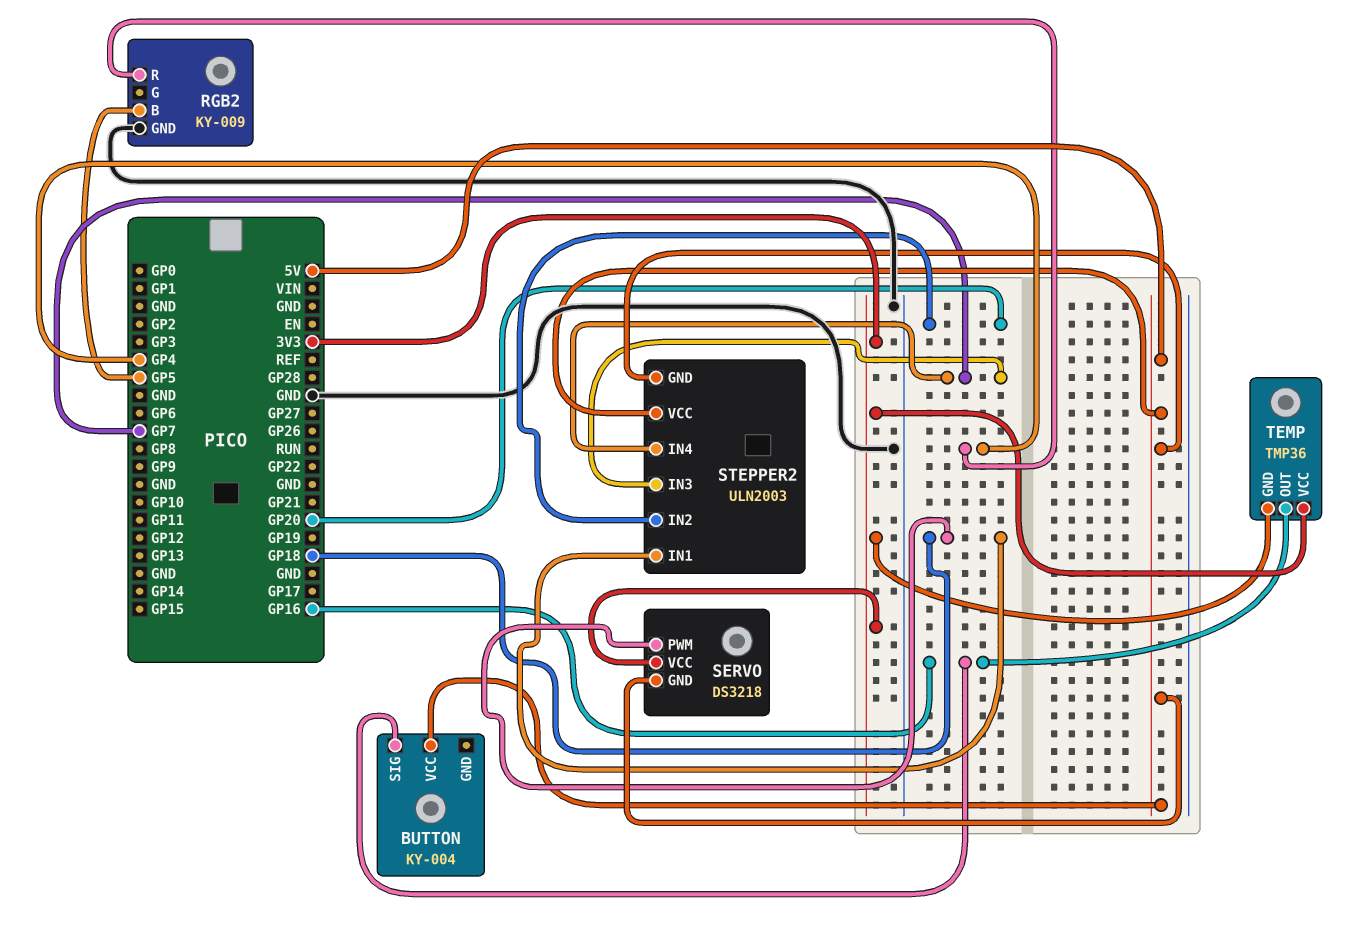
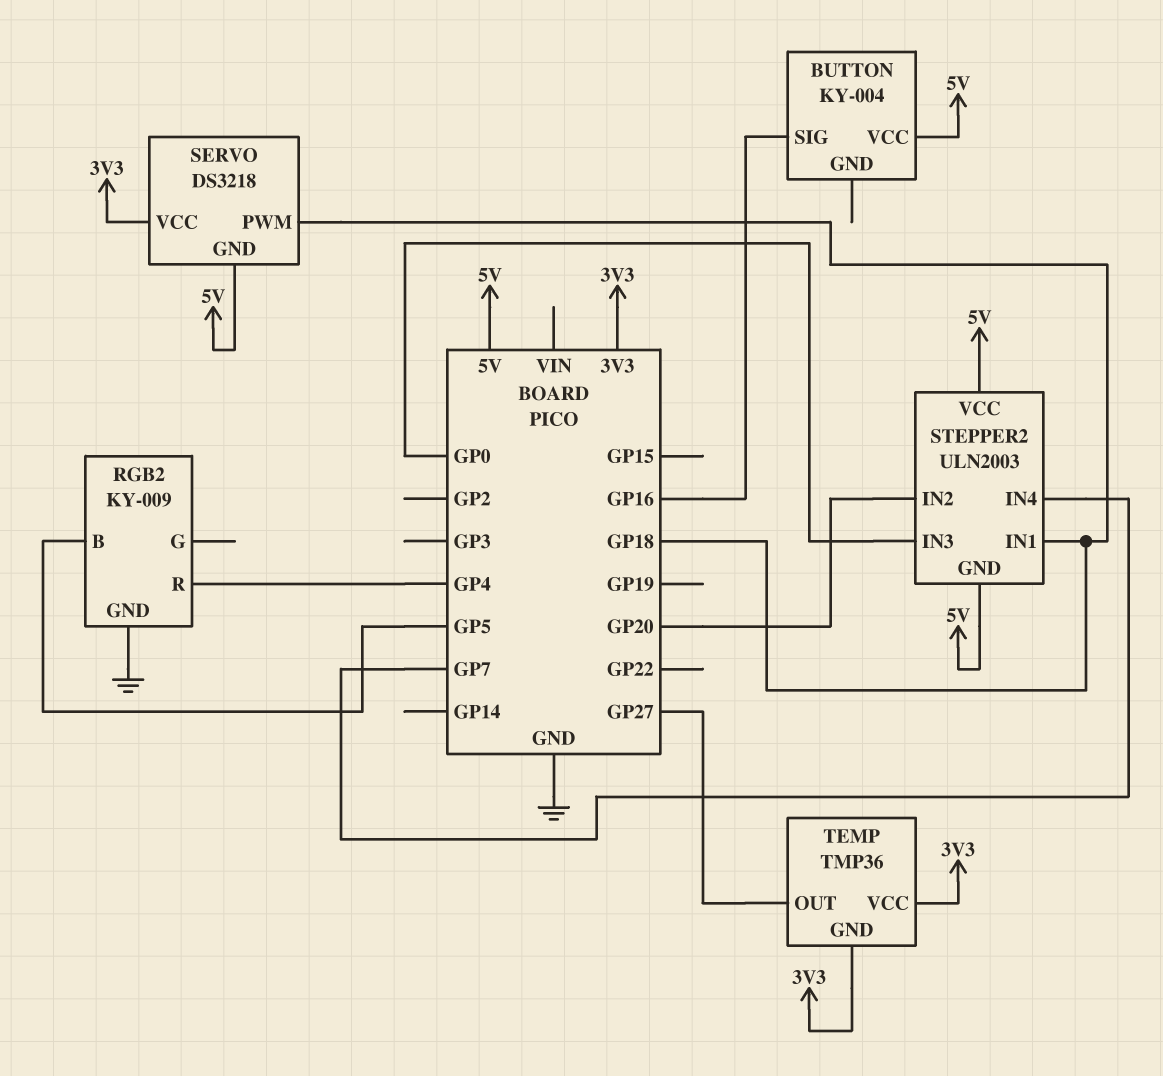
STEPPER2 pin IN3: GP7 -> GP0
TEMP pin OUT: GP16 -> GP27

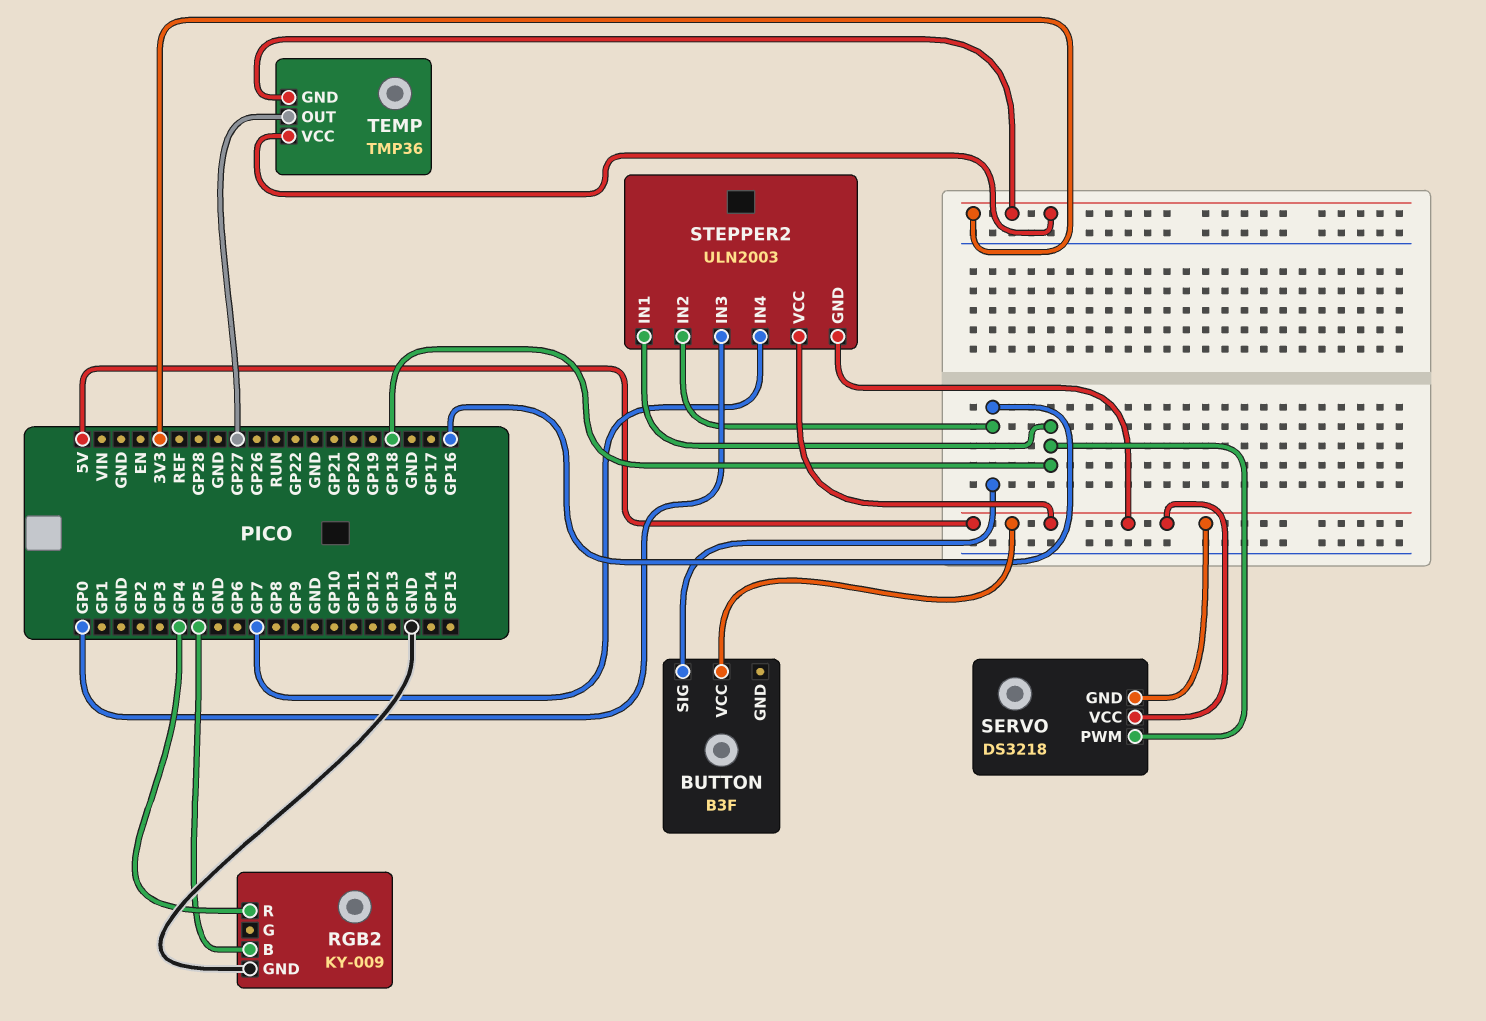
BUTTON: KY-004 -> B3F
SERVO pin VCC: 3V3 -> 5V
STEPPER2 pin IN2: GP20 -> GP16

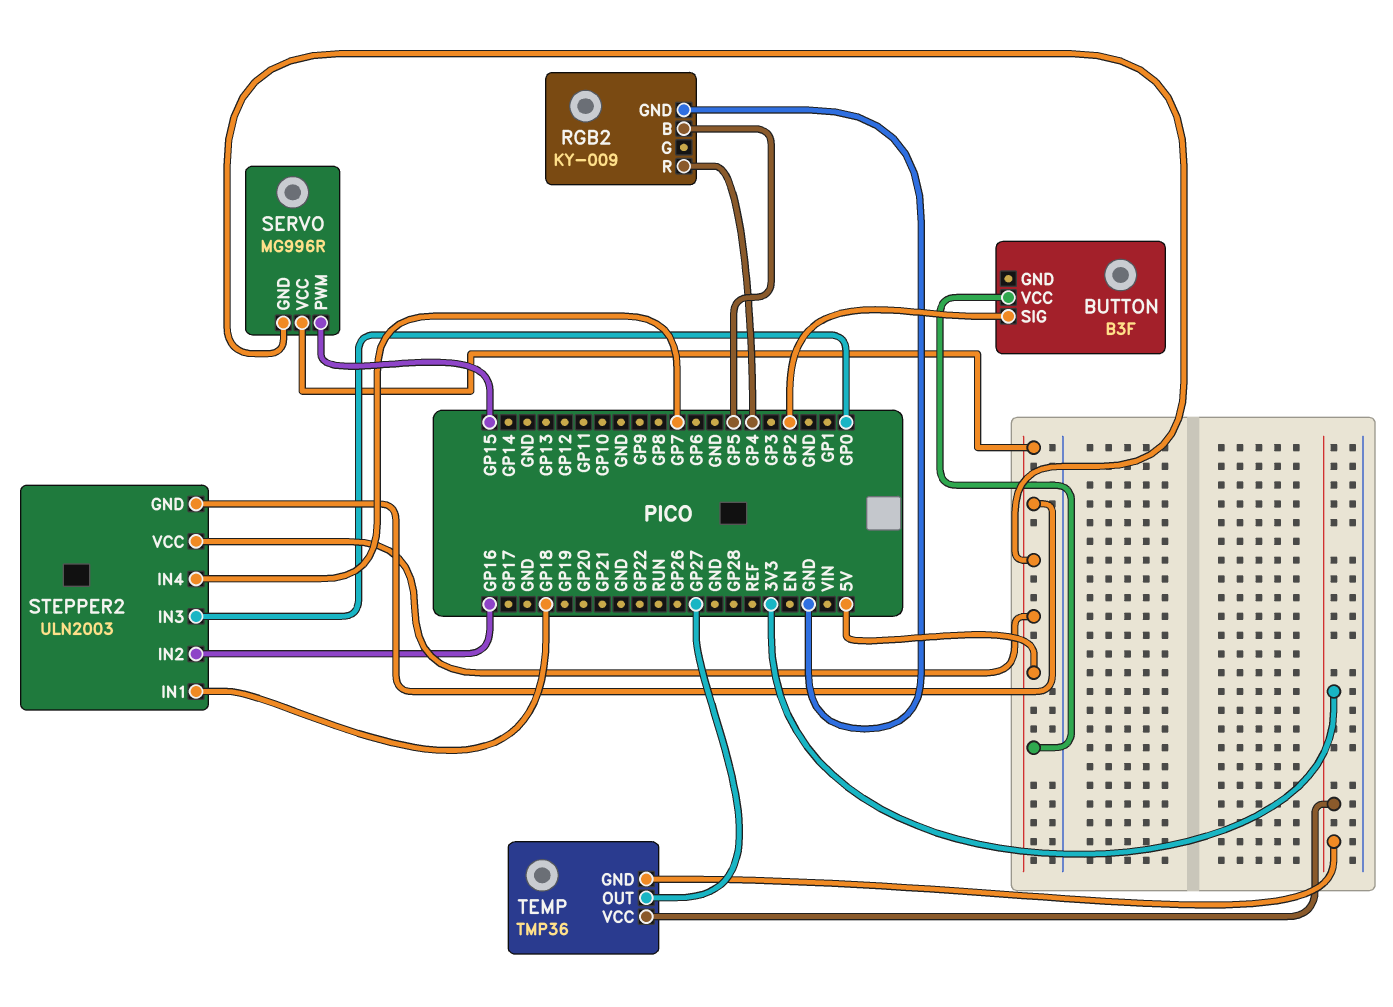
BUTTON pin SIG: GP16 -> GP2
SERVO: DS3218 -> MG996R
SERVO pin PWM: GP18 -> GP15

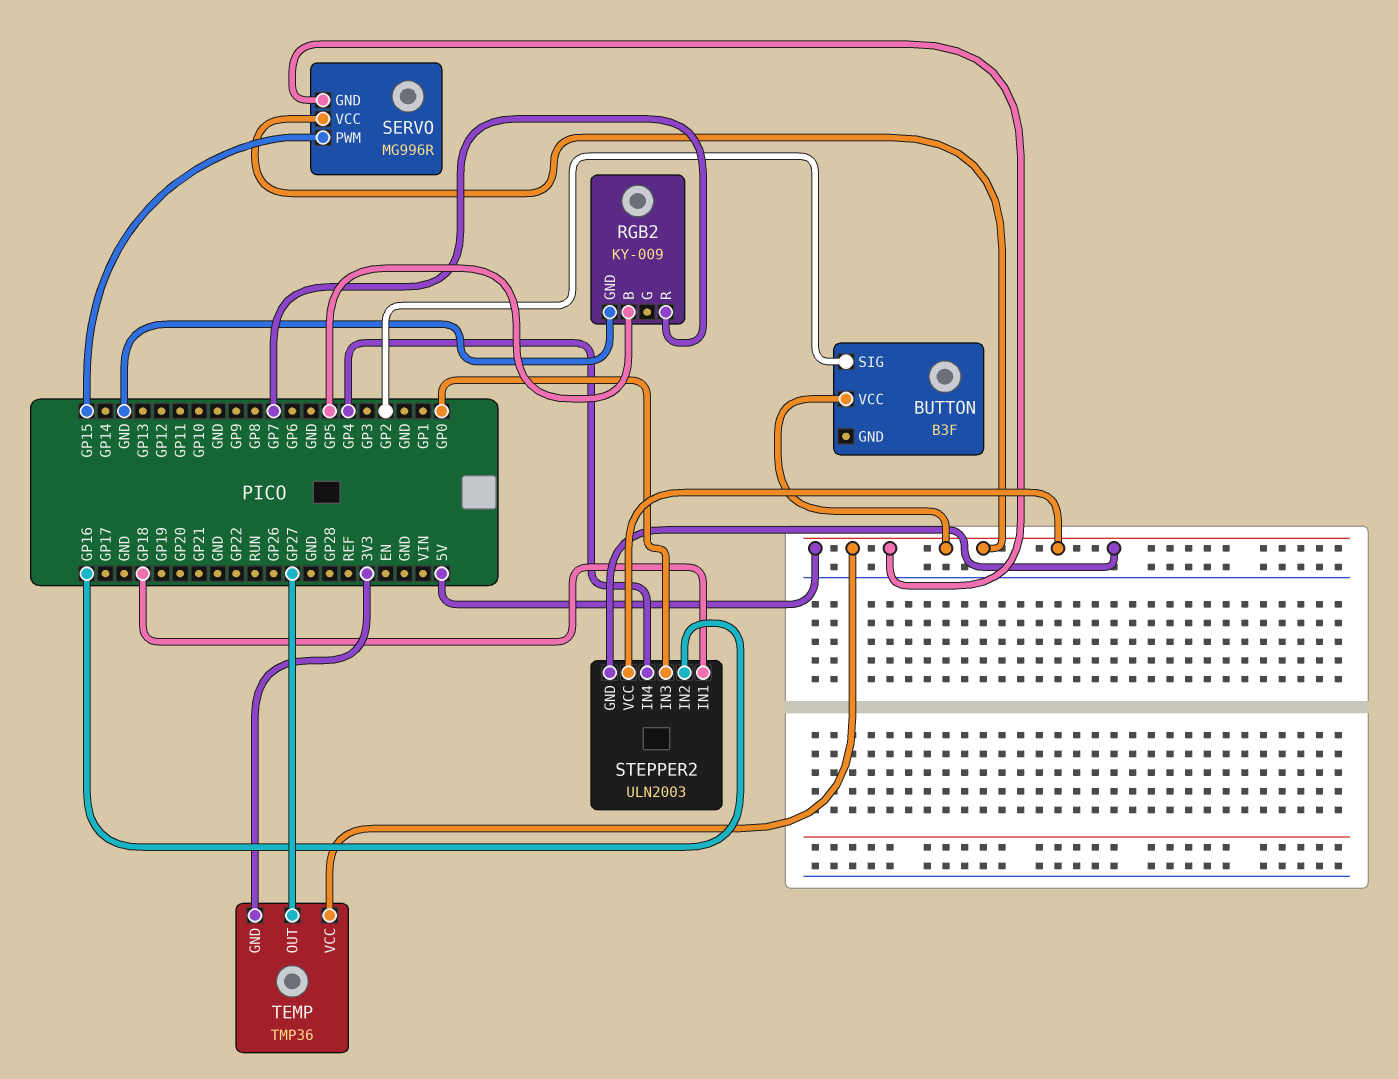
RGB2 pin R: GP4 -> GP7
STEPPER2 pin IN4: GP7 -> GP4
TEMP pin VCC: 3V3 -> 5V

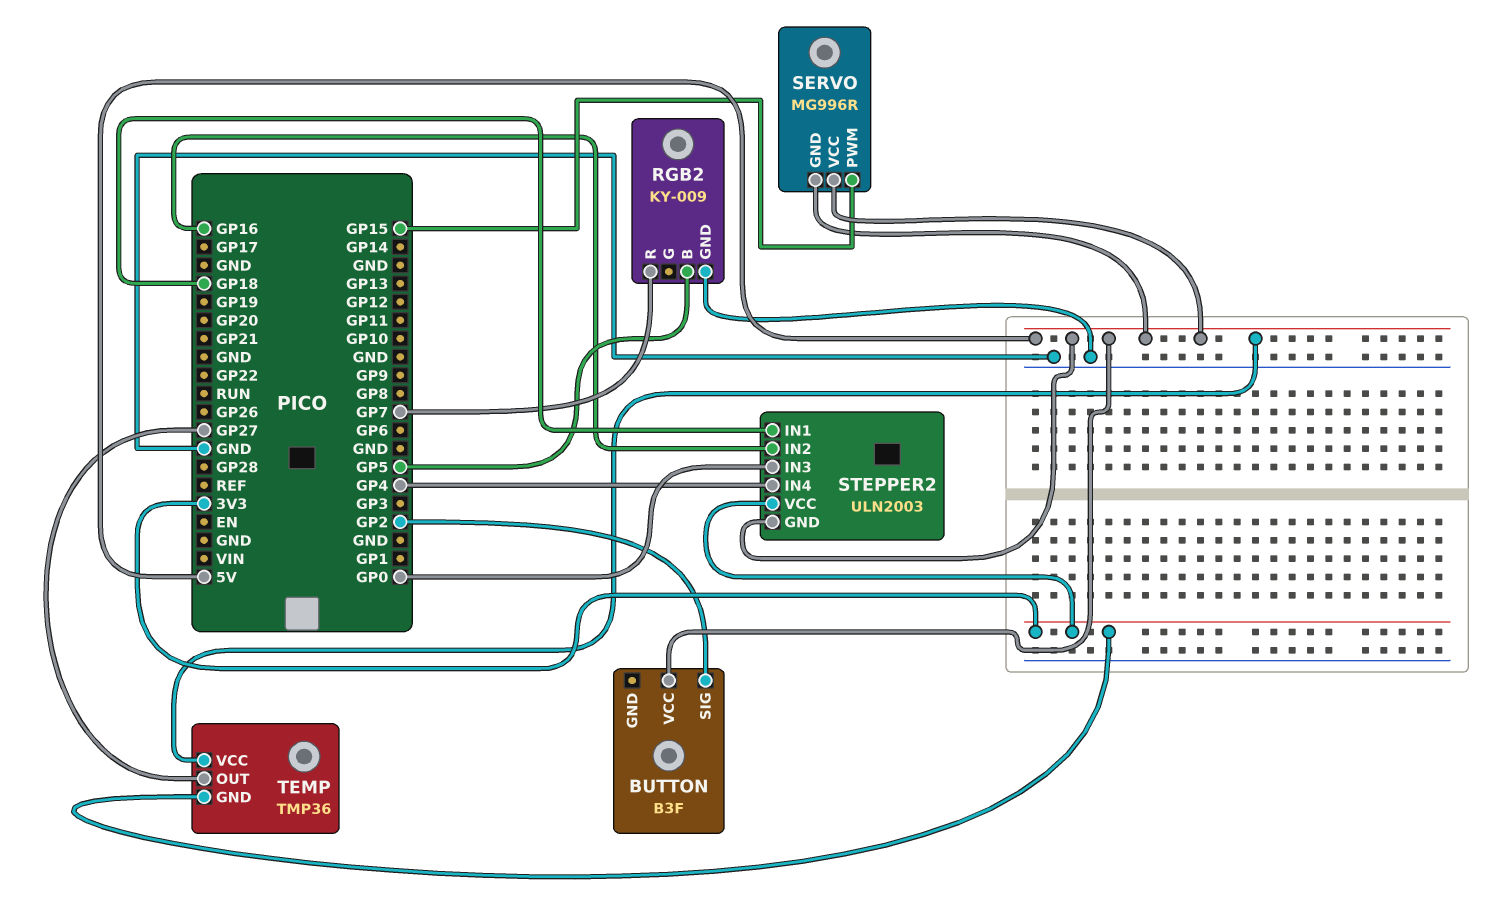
STEPPER2 pin VCC: 5V -> 3V3

